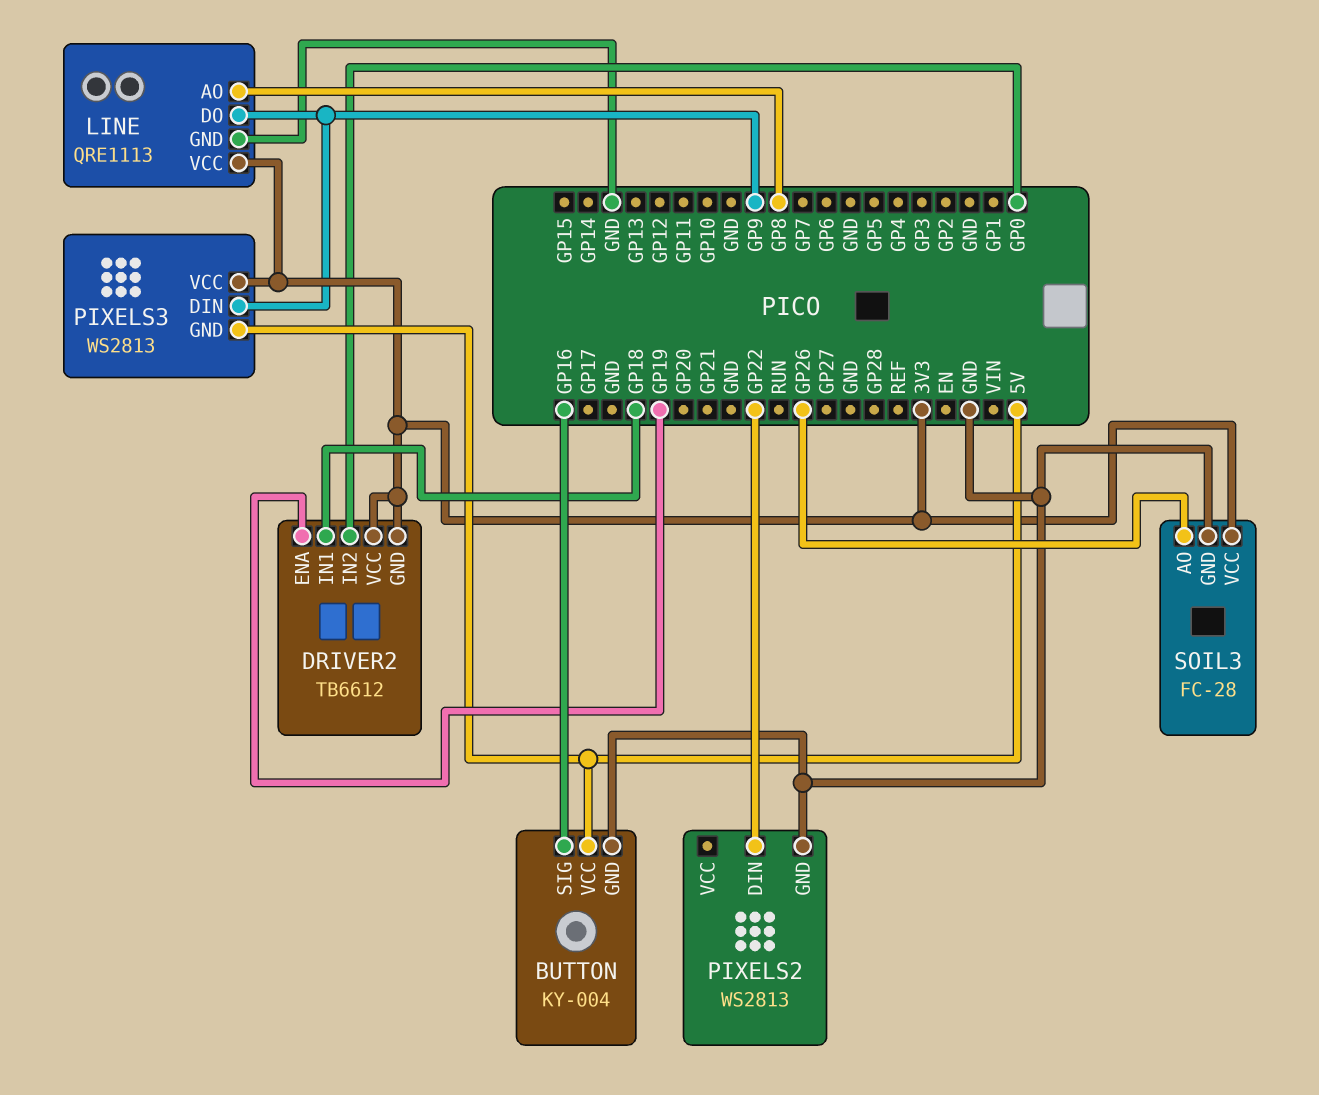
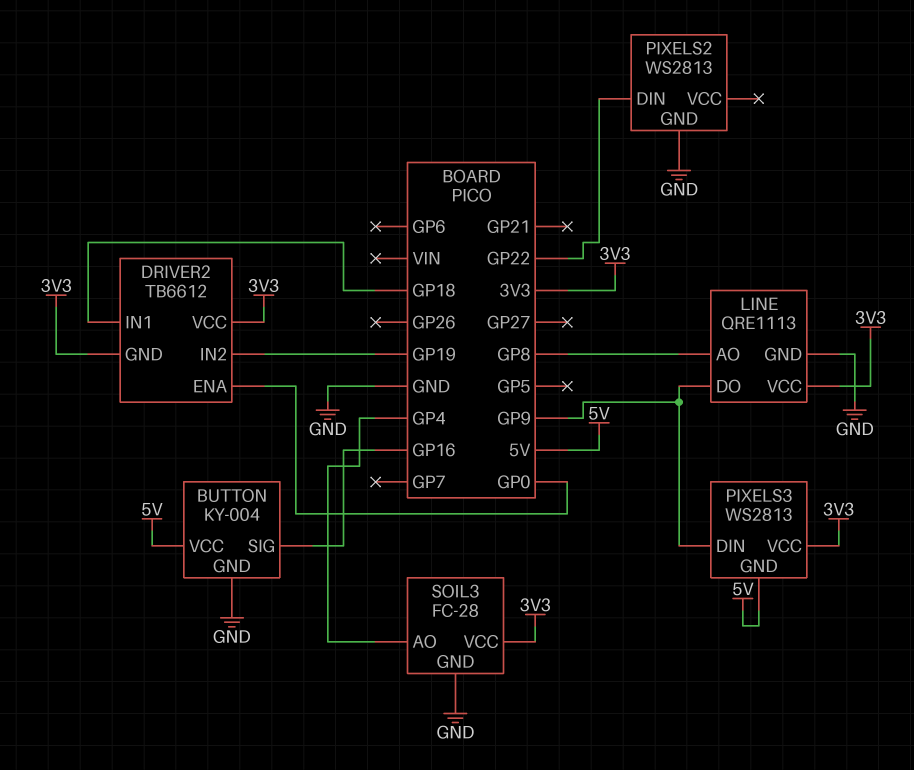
DRIVER2 pin ENA: GP19 -> GP0
DRIVER2 pin IN2: GP0 -> GP19
SOIL3 pin AO: GP26 -> GP4

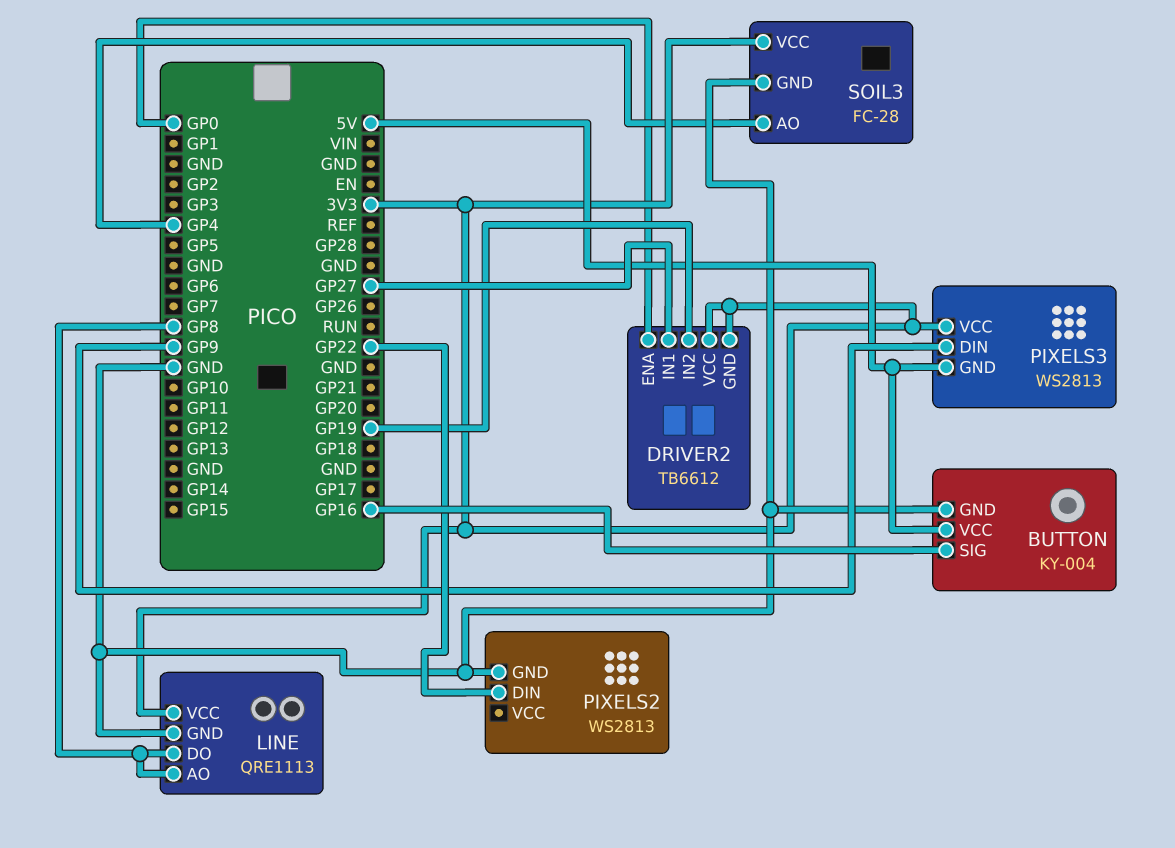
DRIVER2 pin IN1: GP18 -> GP27
LINE pin DO: GP9 -> GP8

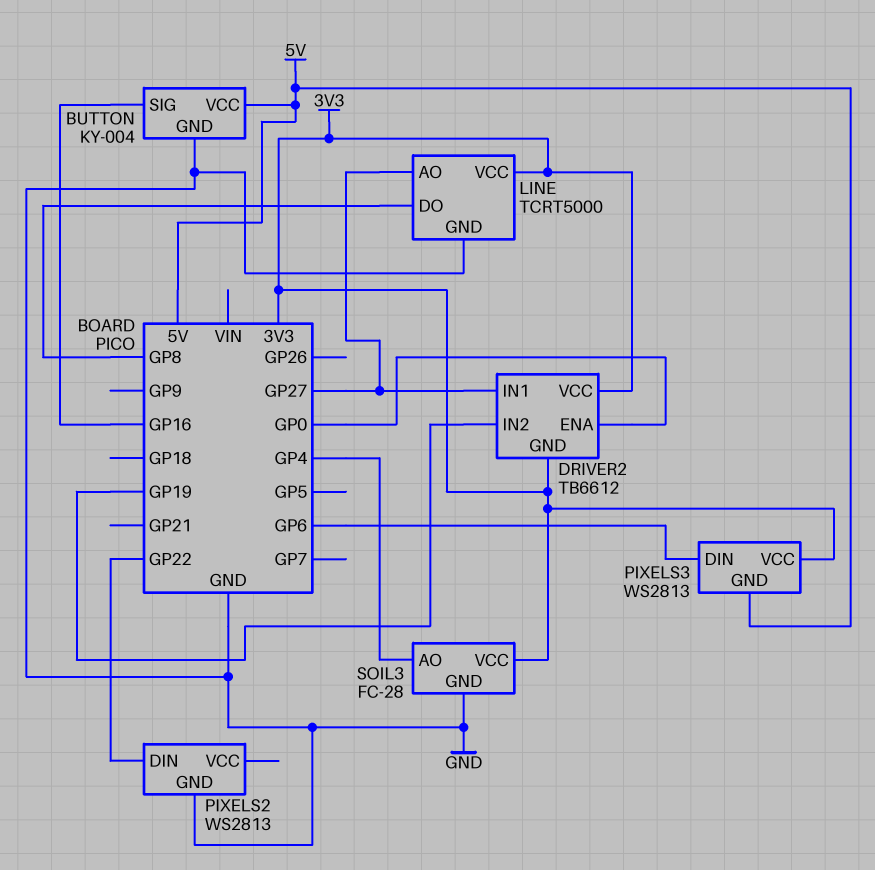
LINE: QRE1113 -> TCRT5000
LINE pin AO: GP8 -> GP27
PIXELS3 pin DIN: GP9 -> GP6

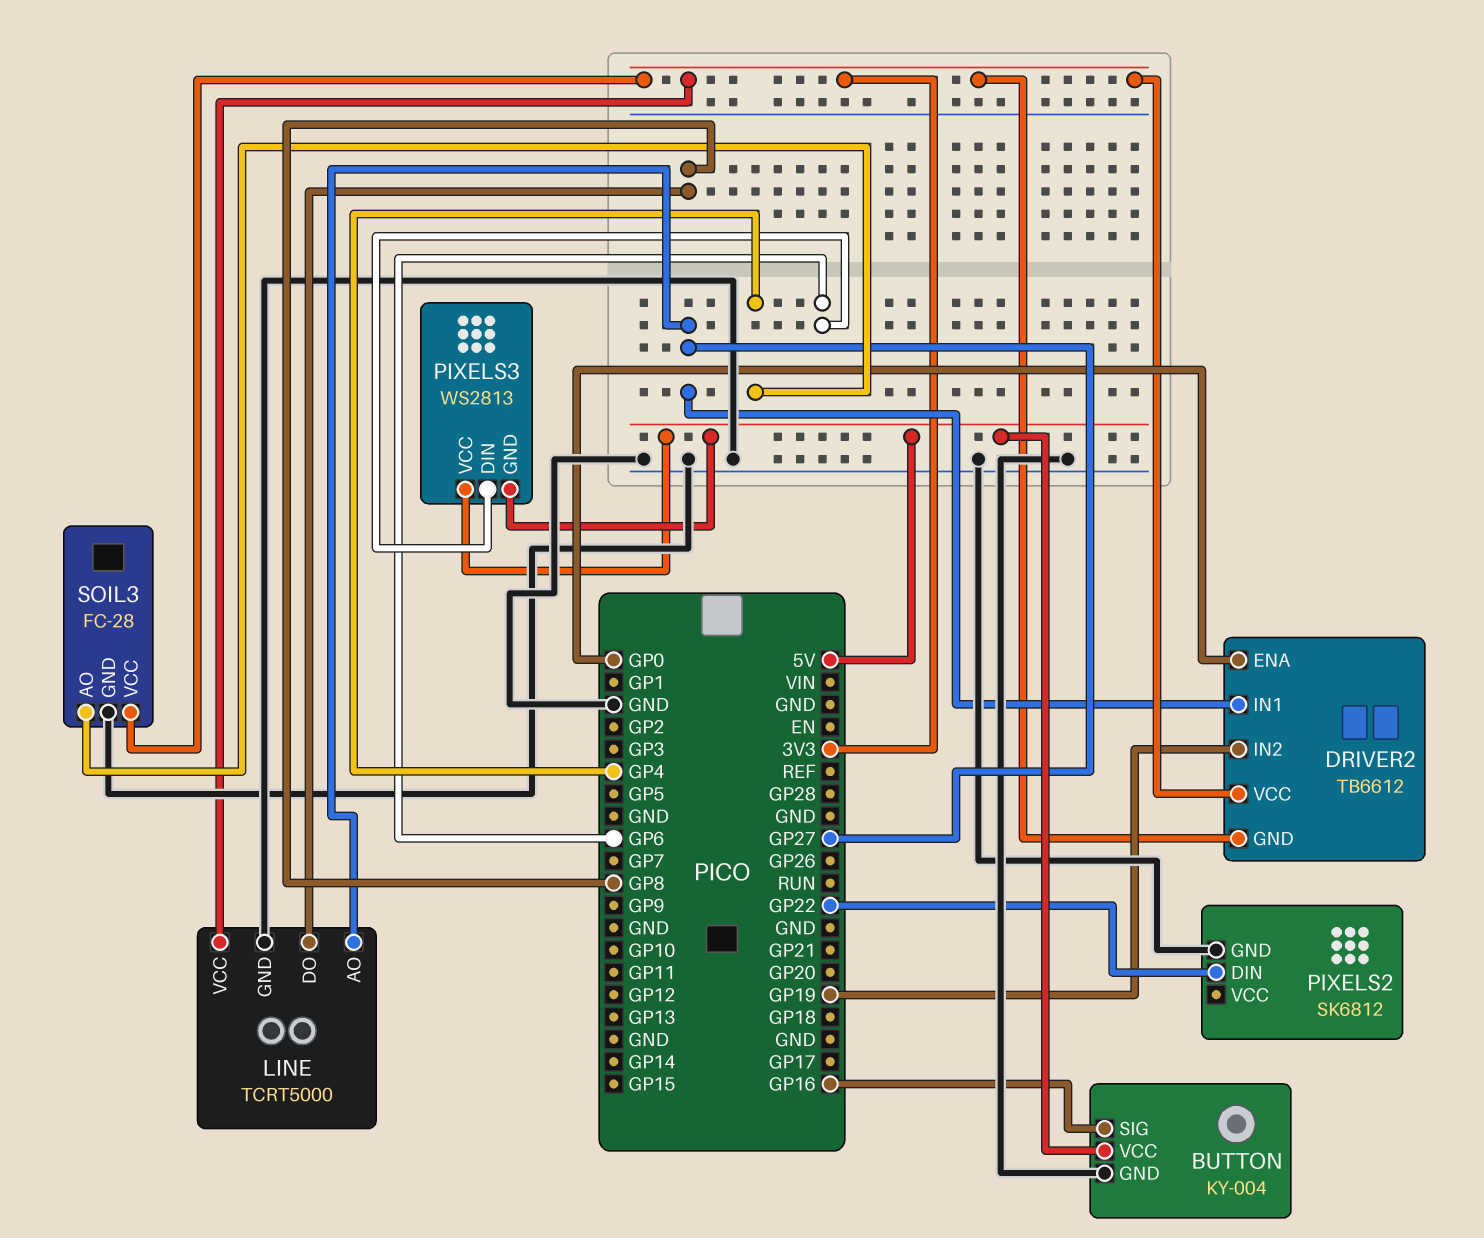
PIXELS2: WS2813 -> SK6812
PIXELS3 pin VCC: 3V3 -> 5V

